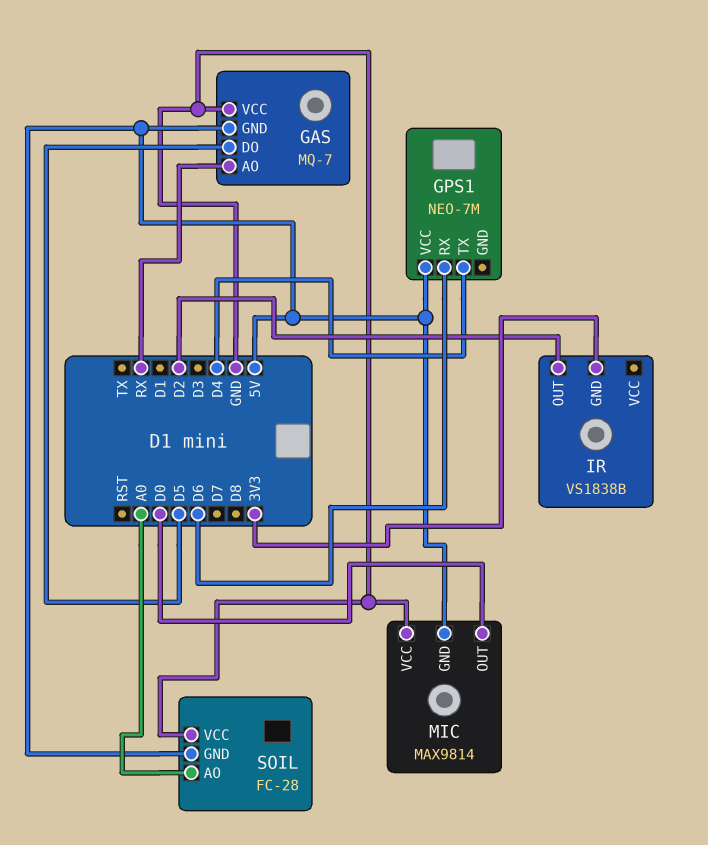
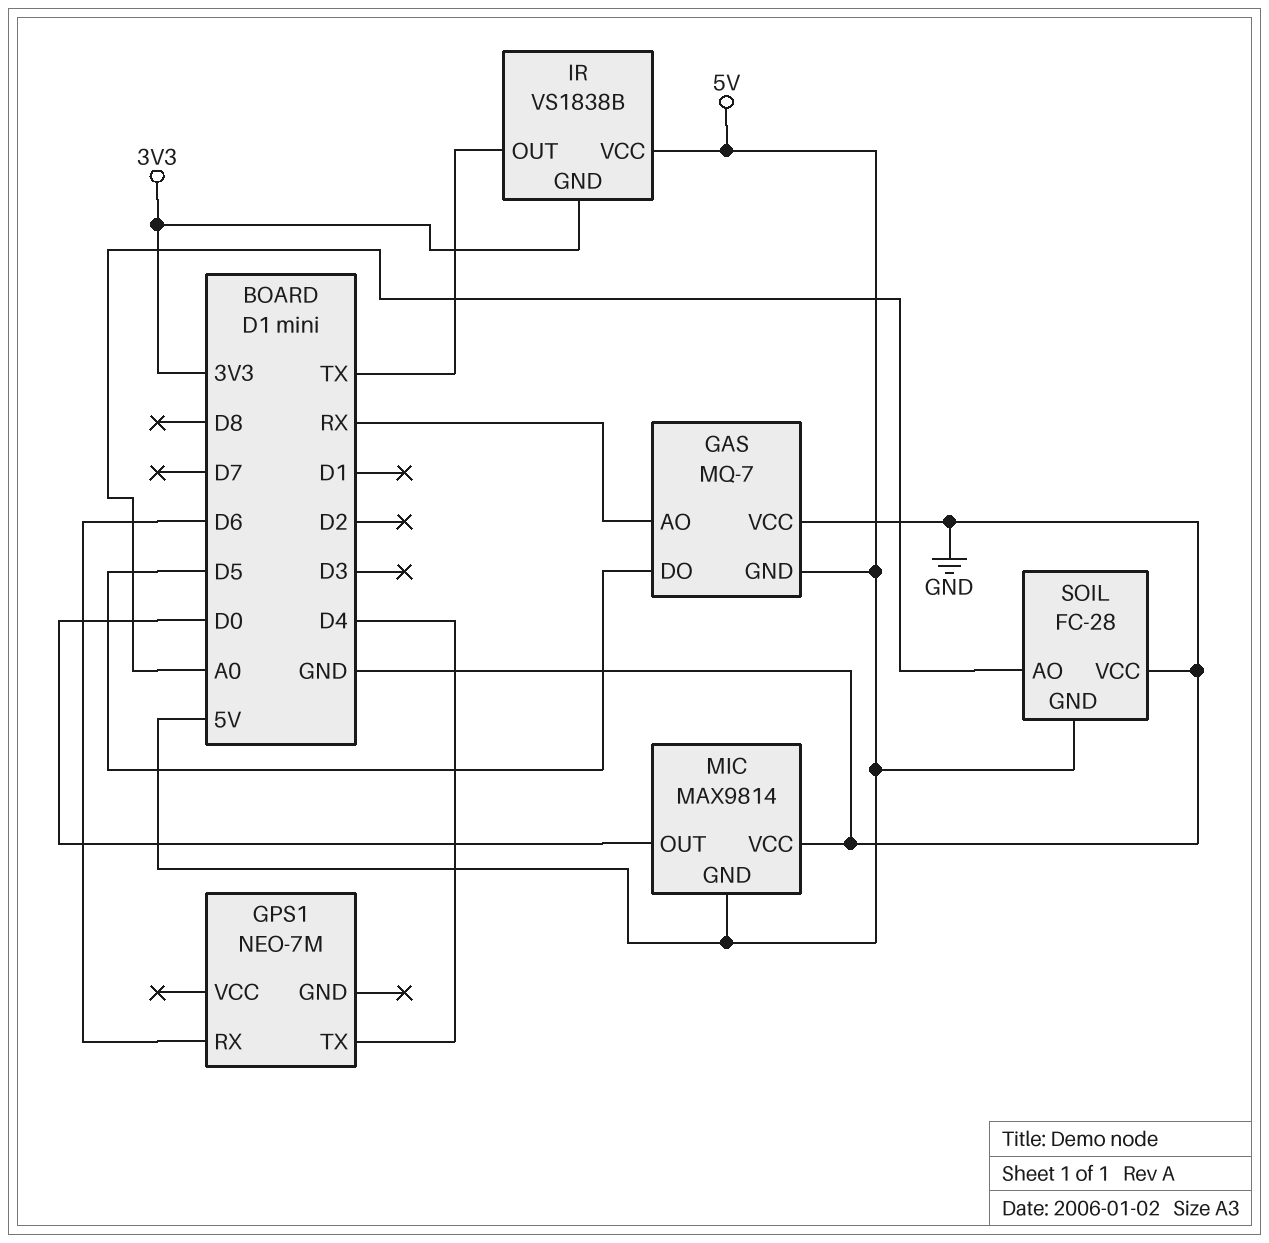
GPS1 pin VCC: 5V -> none
IR pin OUT: D2 -> TX
IR pin VCC: none -> 5V

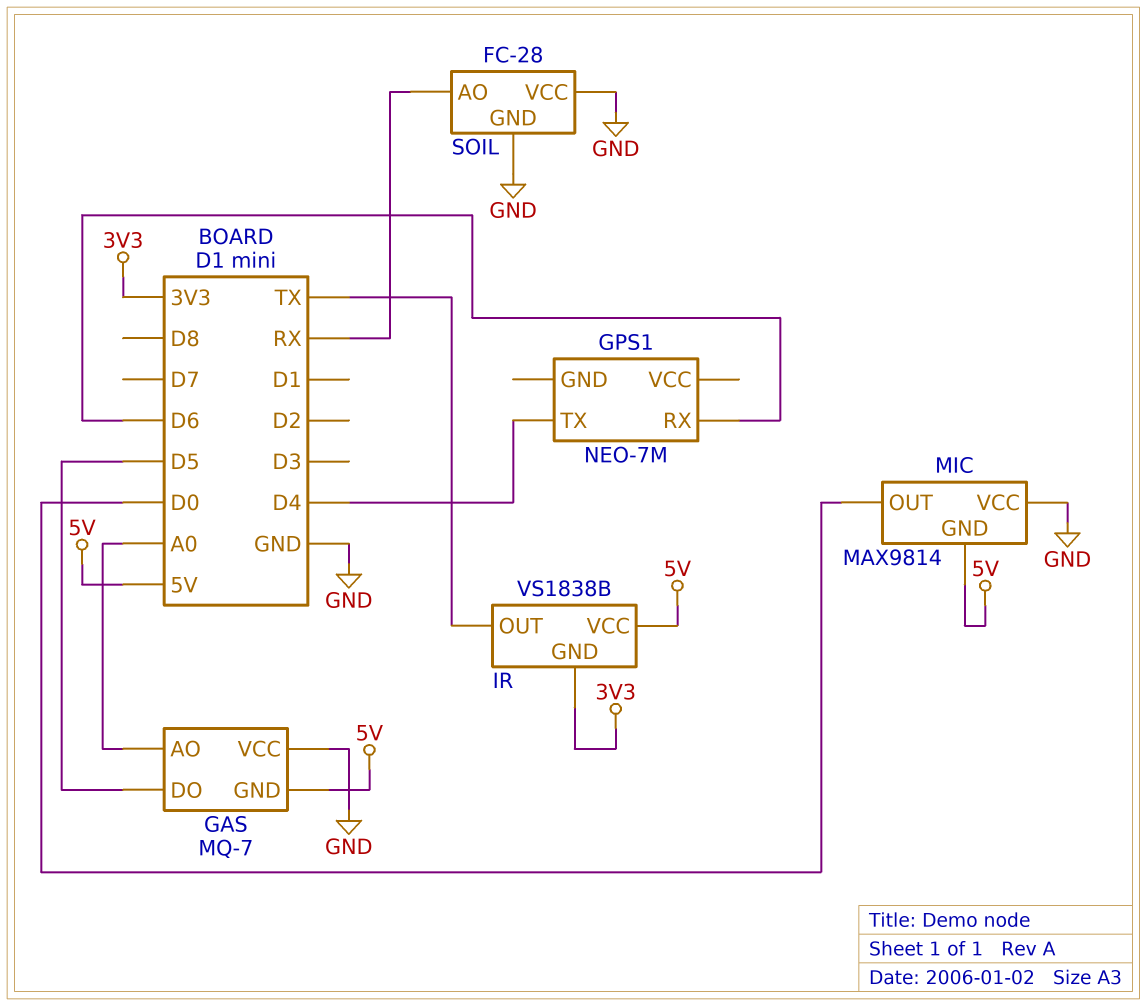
GAS pin AO: RX -> A0
SOIL pin AO: A0 -> RX
SOIL pin GND: 5V -> GND

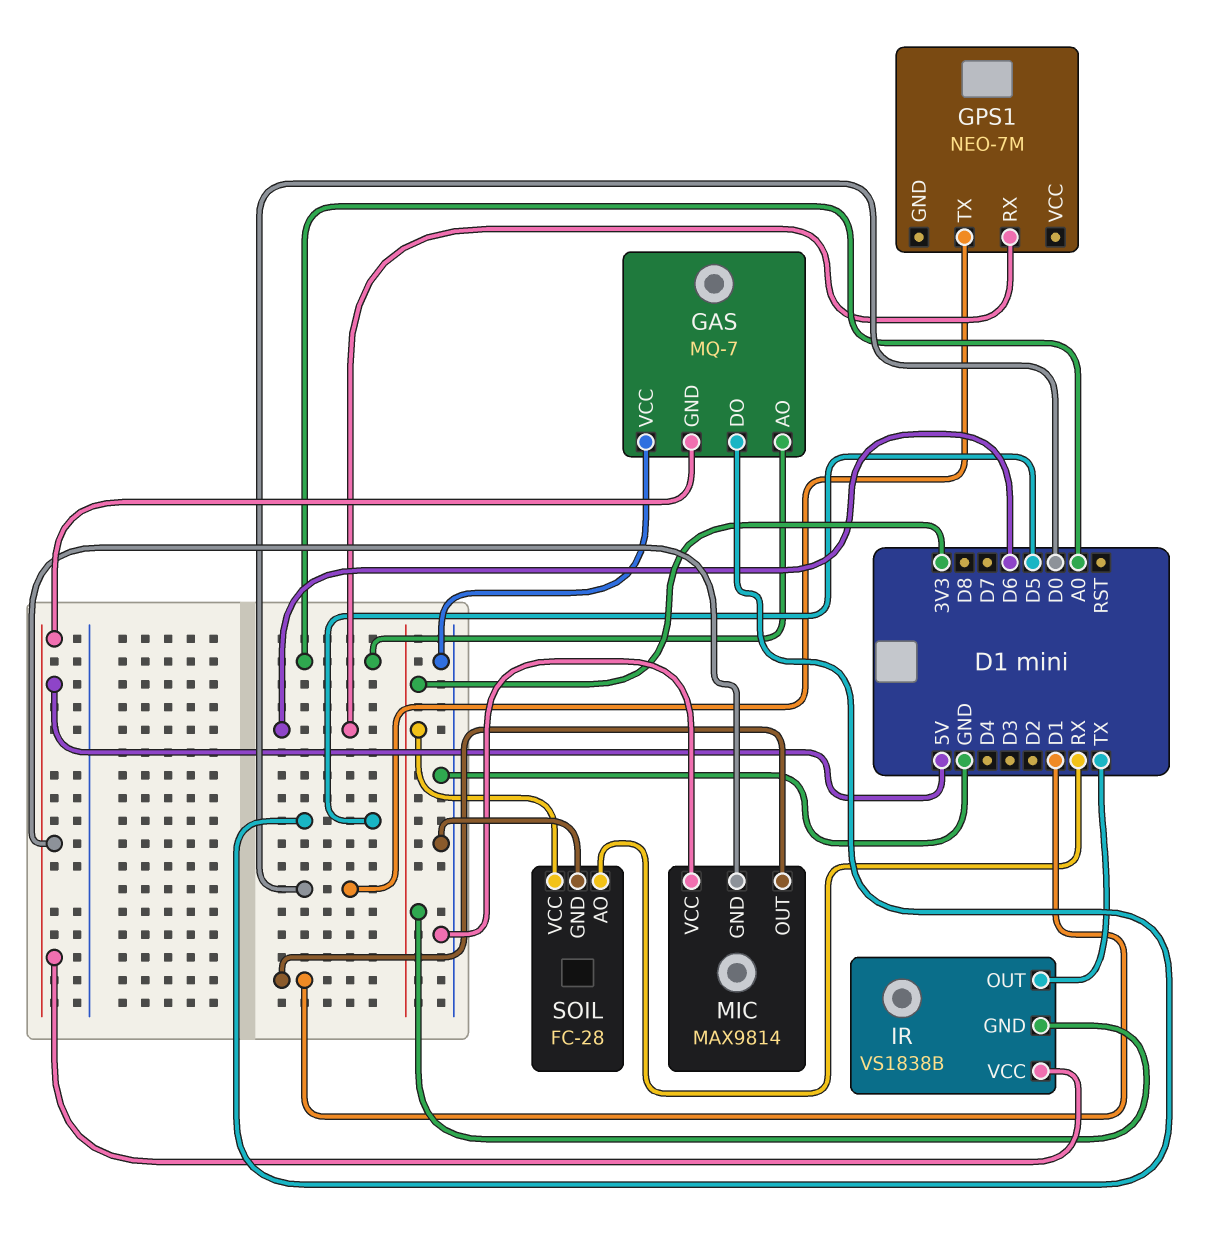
GPS1 pin TX: D4 -> D0
MIC pin OUT: D0 -> D1
SOIL pin VCC: GND -> 3V3

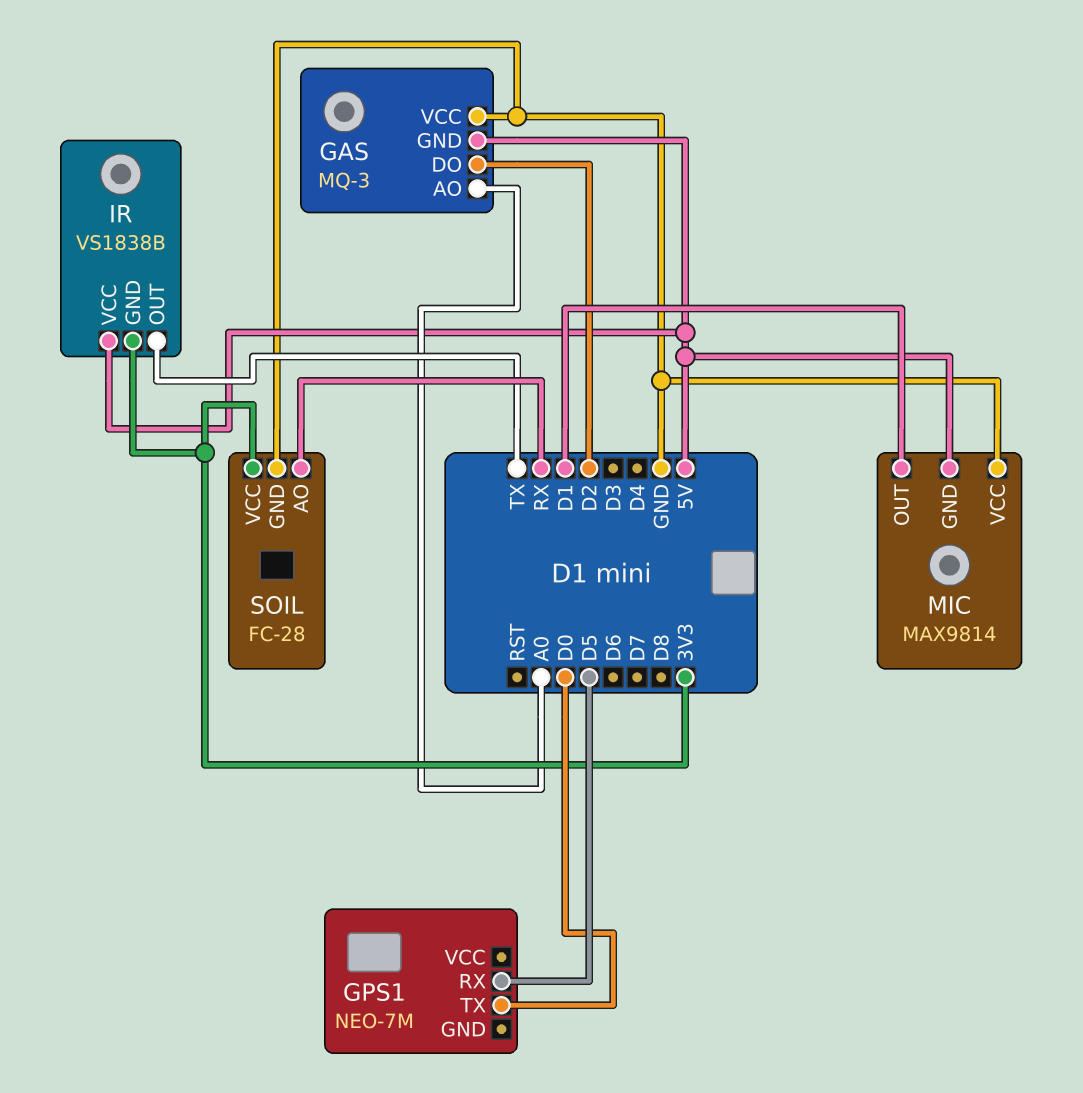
GAS: MQ-7 -> MQ-3
GAS pin DO: D5 -> D2
GPS1 pin RX: D6 -> D5

